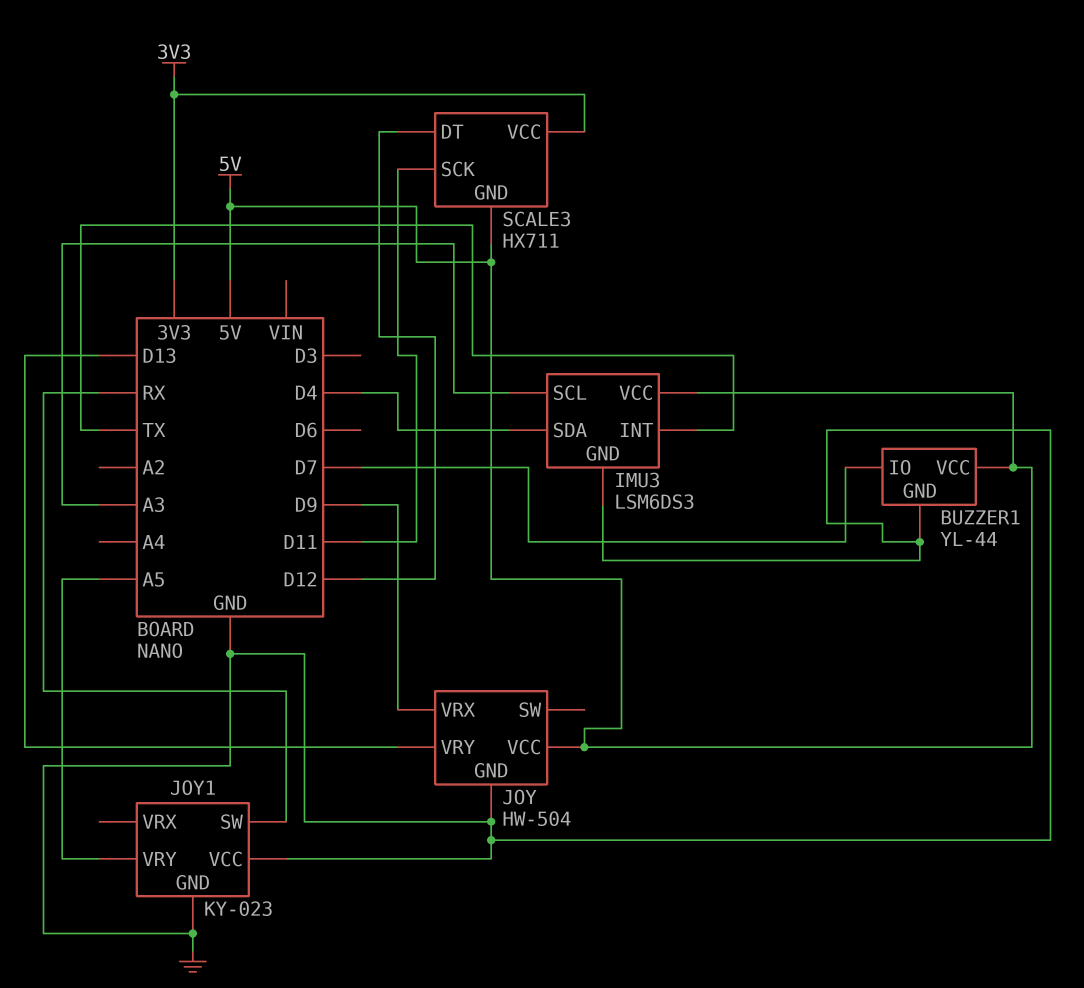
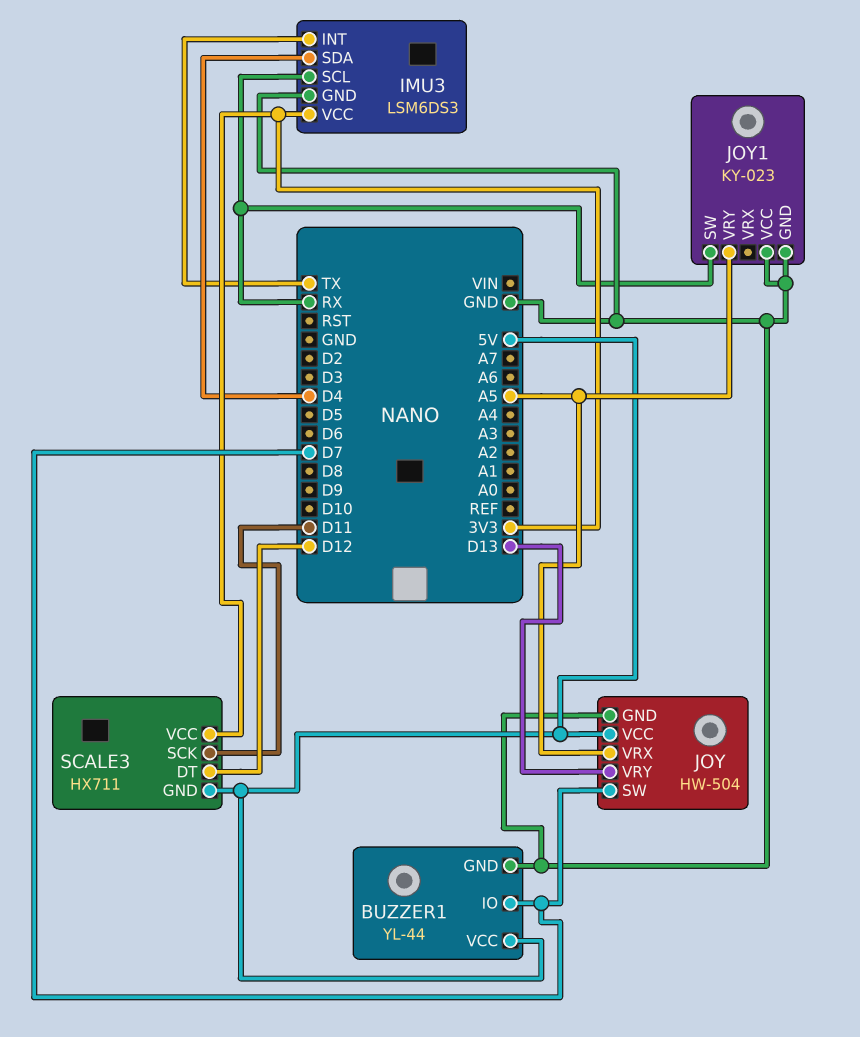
IMU3 pin SCL: A3 -> RX
IMU3 pin VCC: 5V -> 3V3
JOY pin SW: none -> D7
JOY pin VRX: D9 -> A5

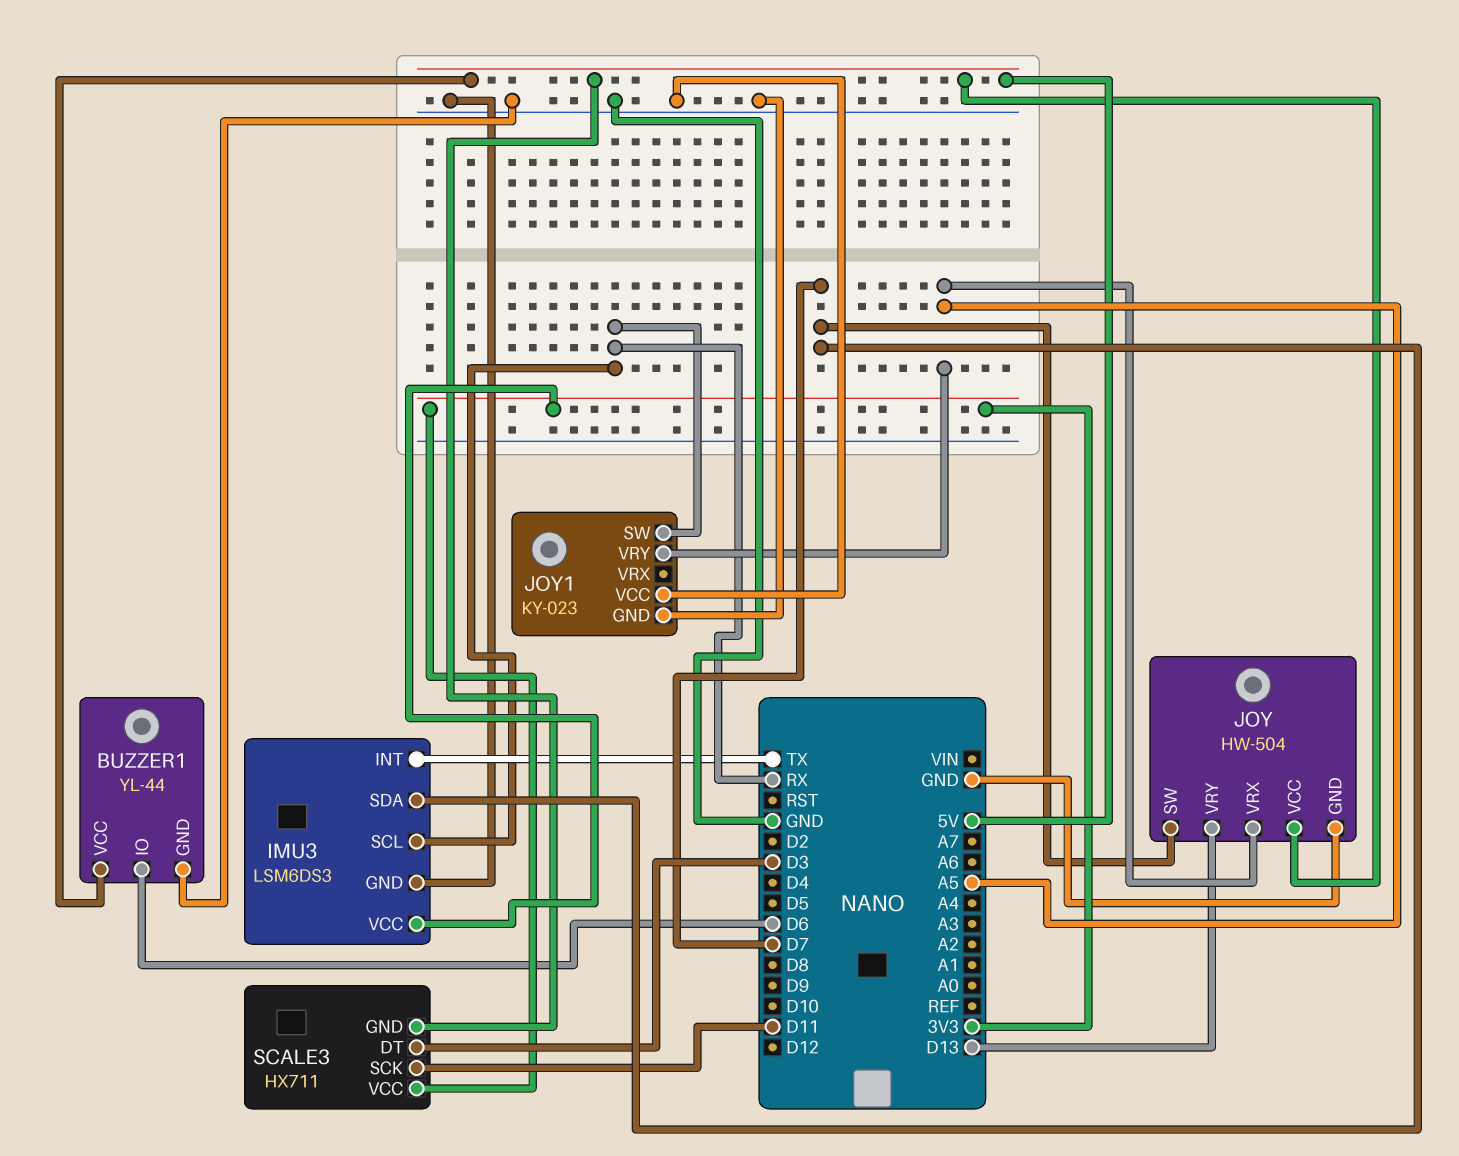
BUZZER1 pin IO: D7 -> D6
IMU3 pin SDA: D4 -> D7
SCALE3 pin DT: D12 -> D3

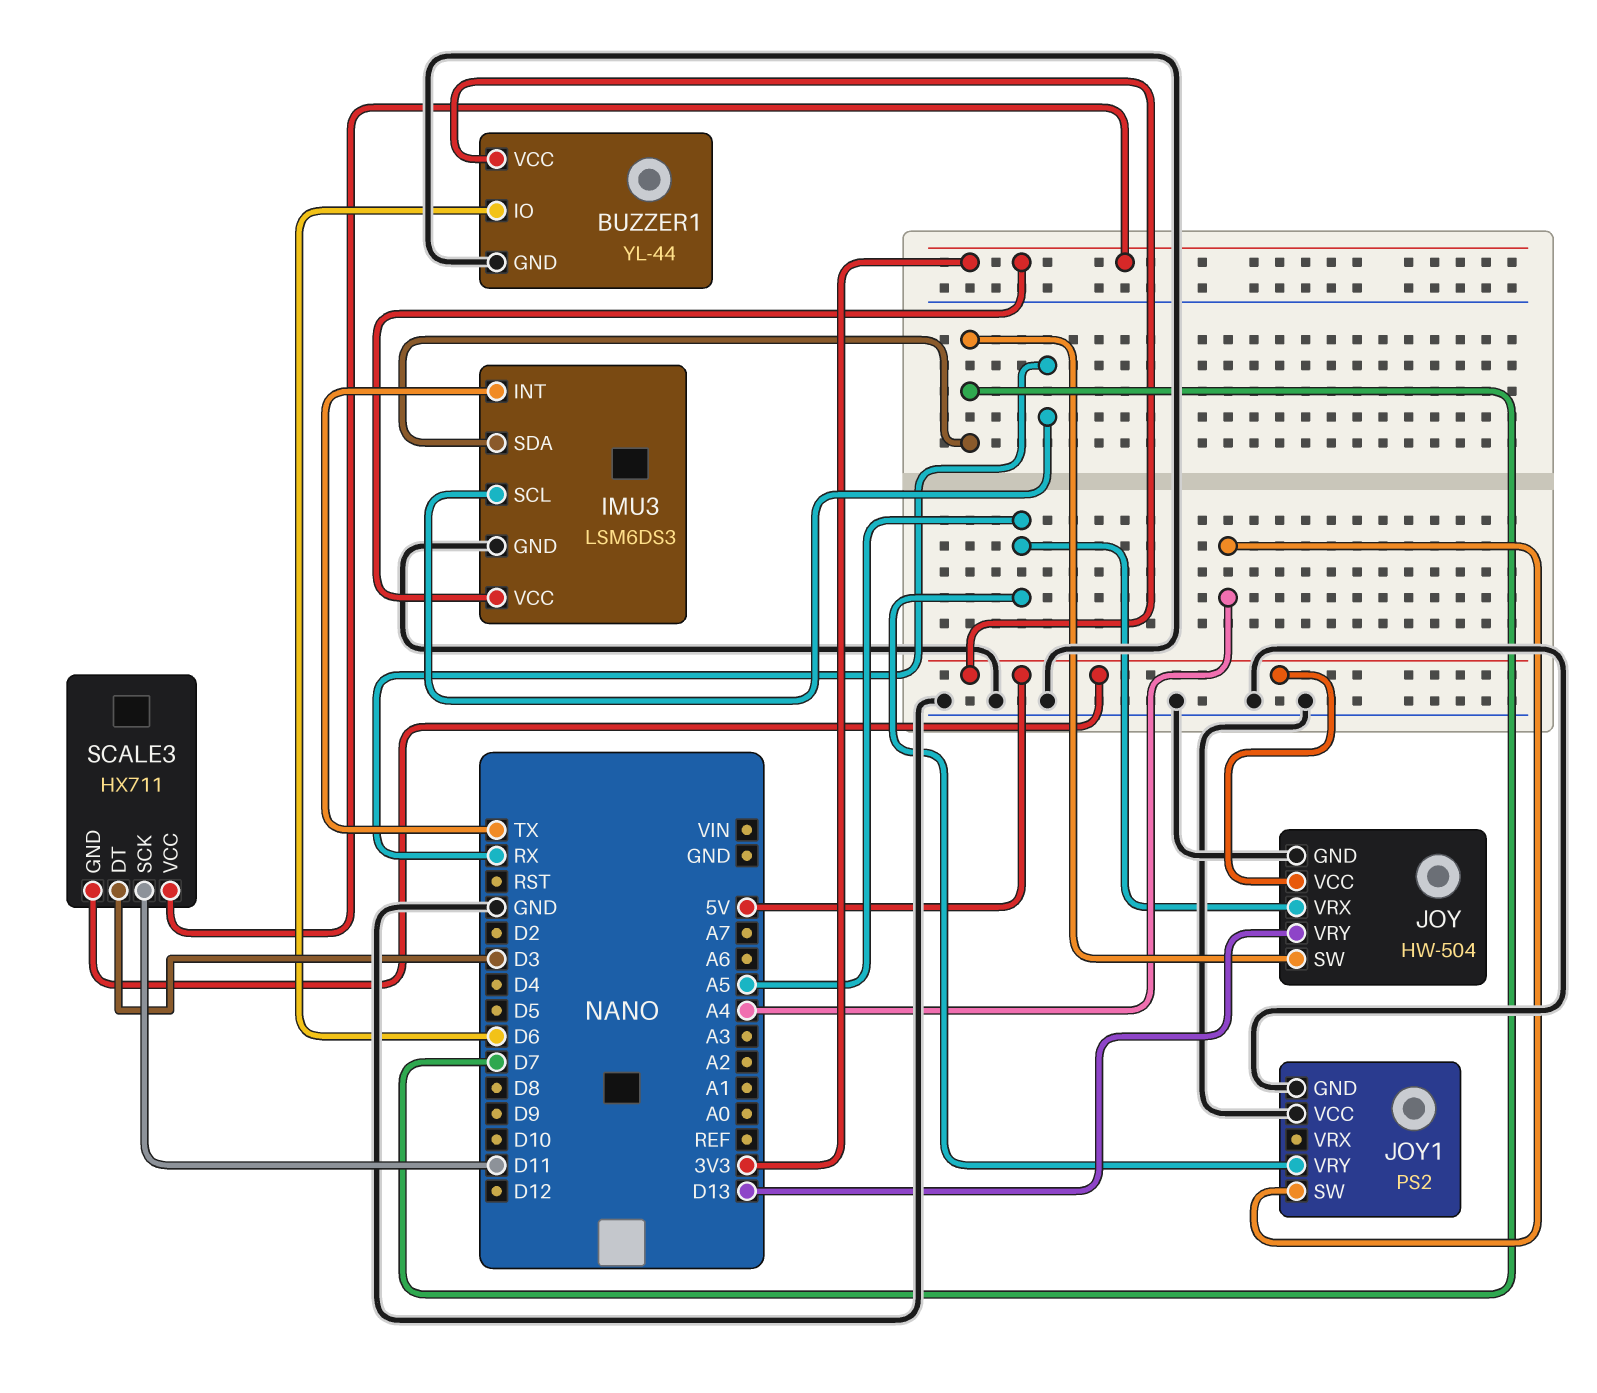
JOY1: KY-023 -> PS2
JOY1 pin SW: RX -> A4

